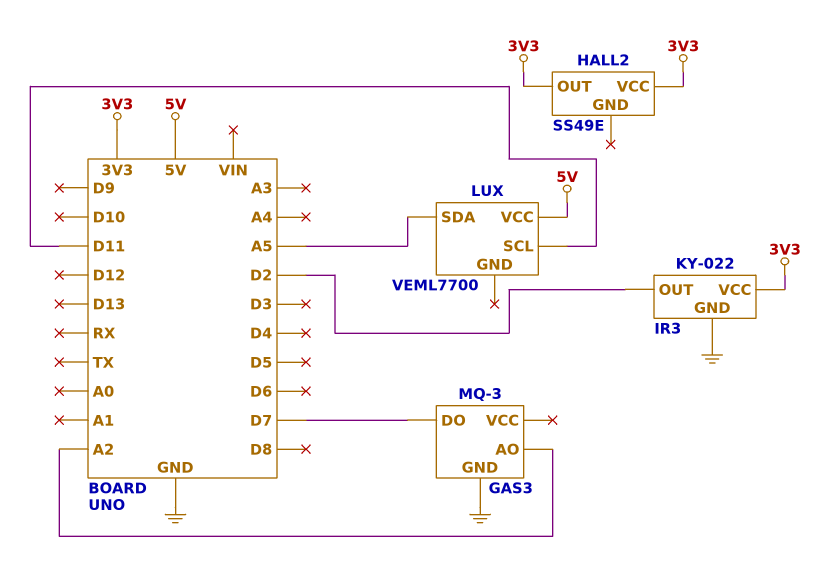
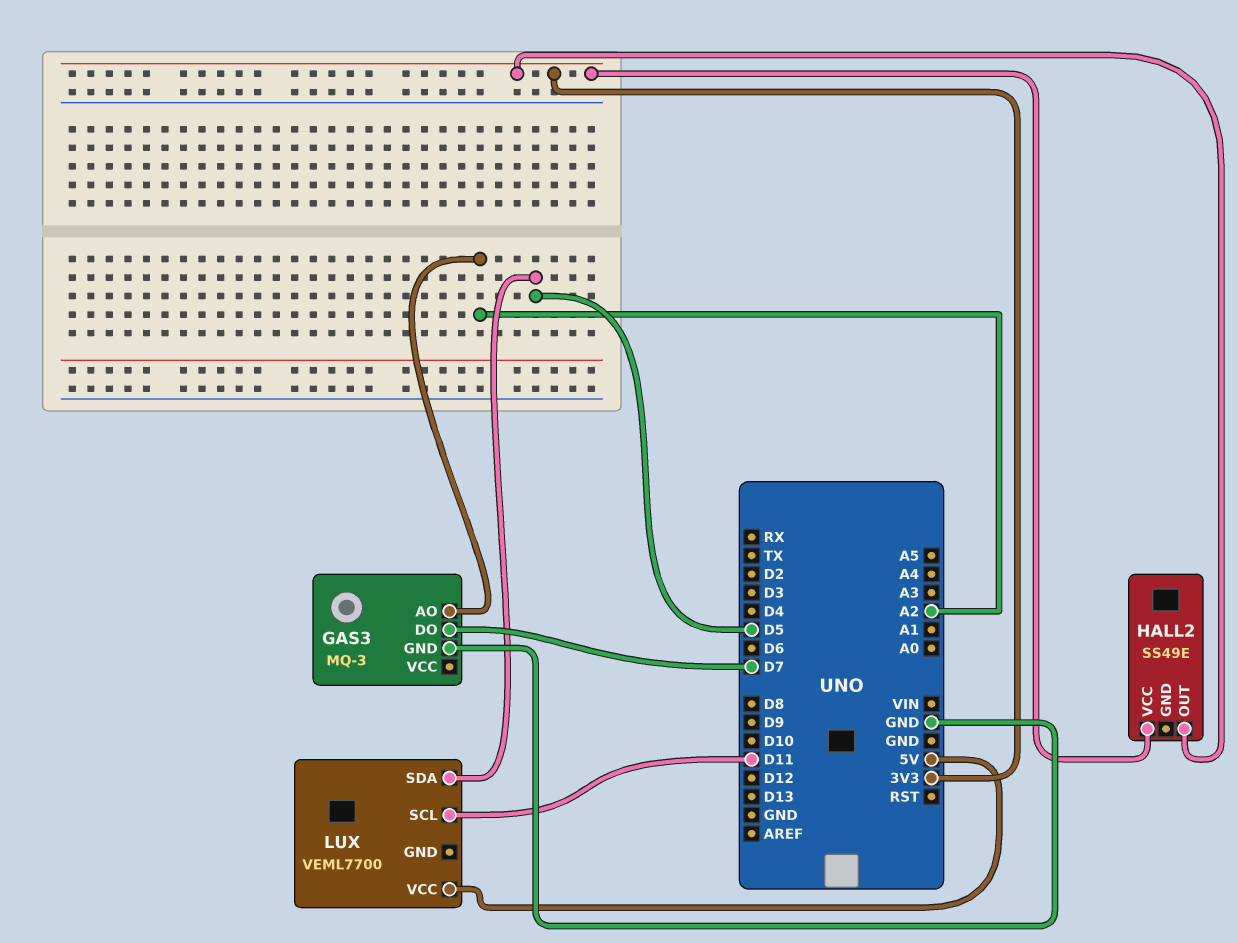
IR3: KY-022 -> none
IR3 pin GND: GND -> none
IR3 pin OUT: D2 -> none
IR3 pin VCC: 3V3 -> none
LUX pin SDA: A5 -> D5

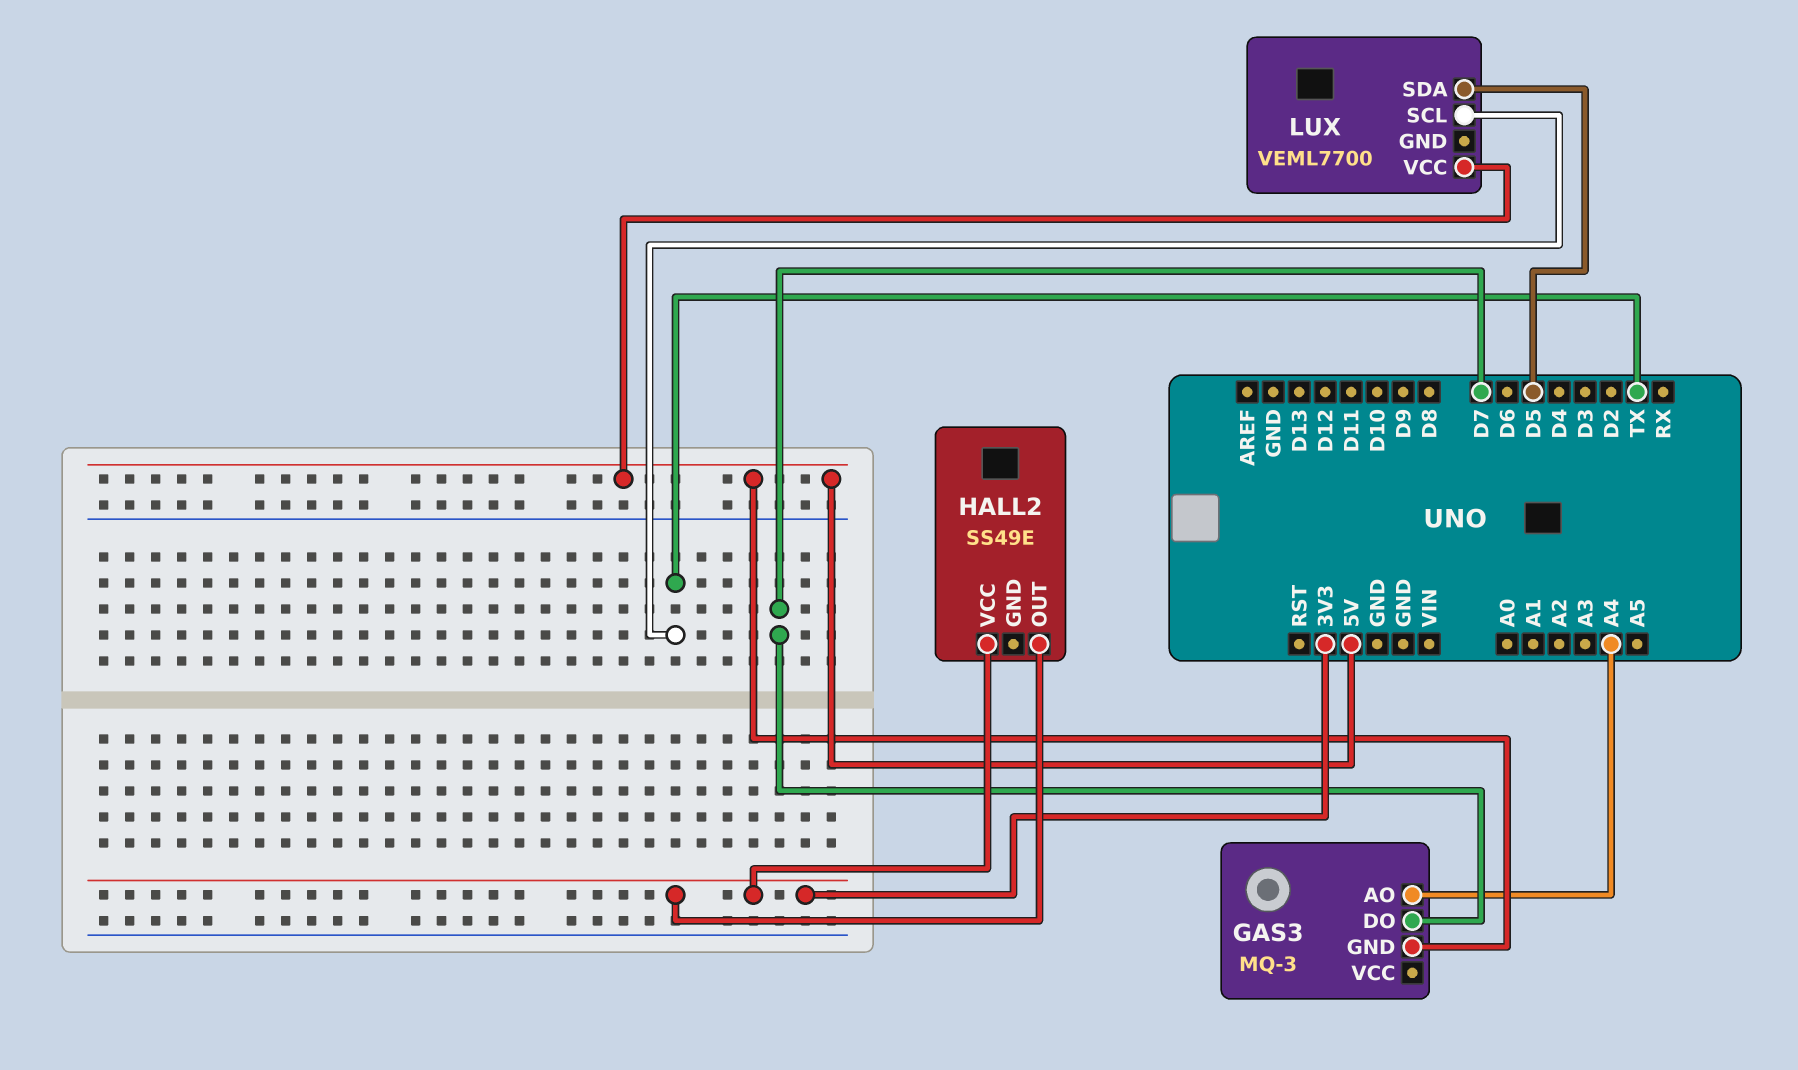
GAS3 pin AO: A2 -> A4
GAS3 pin GND: GND -> 5V
LUX pin SCL: D11 -> TX

